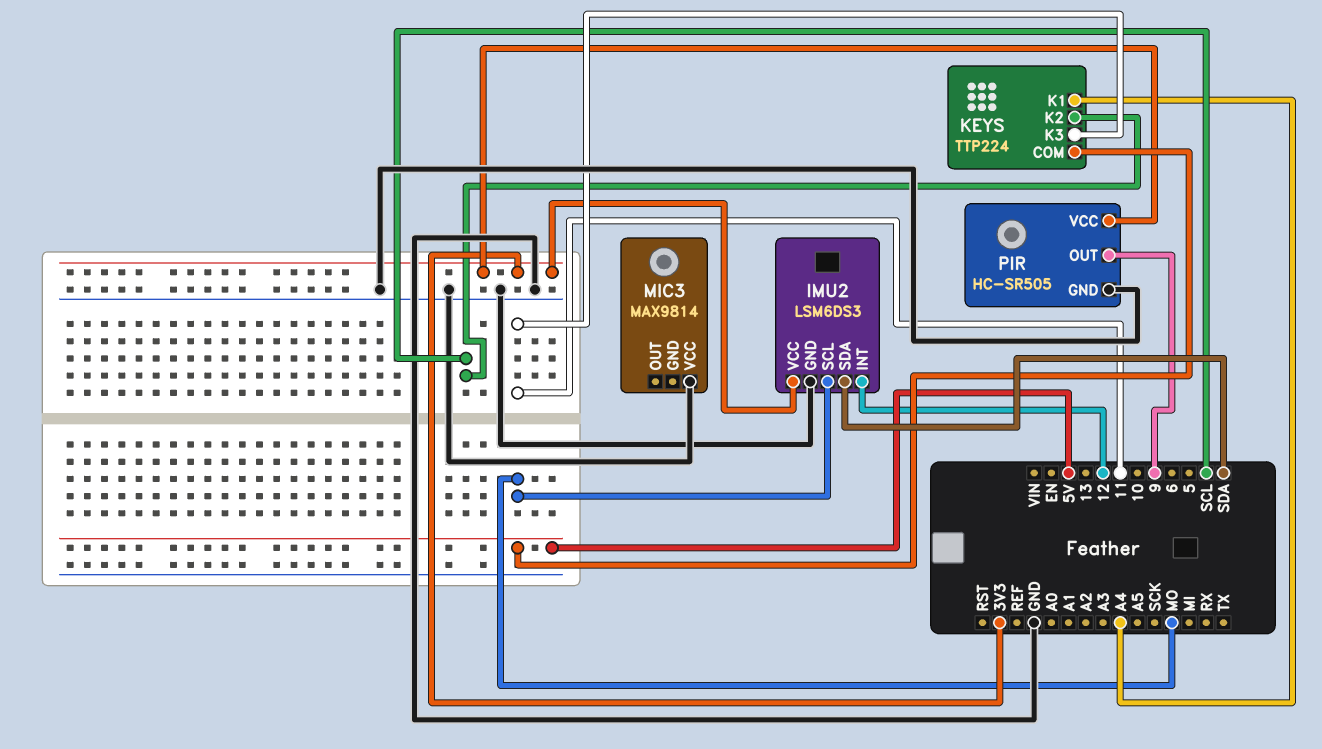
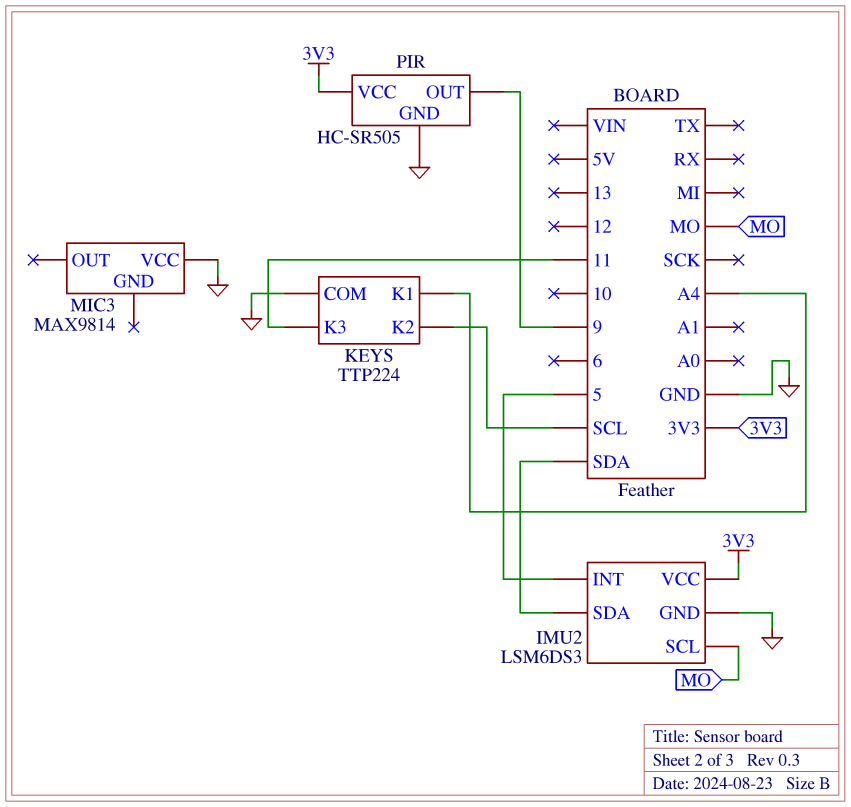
IMU2 pin INT: 12 -> 5
KEYS pin COM: 5V -> GND

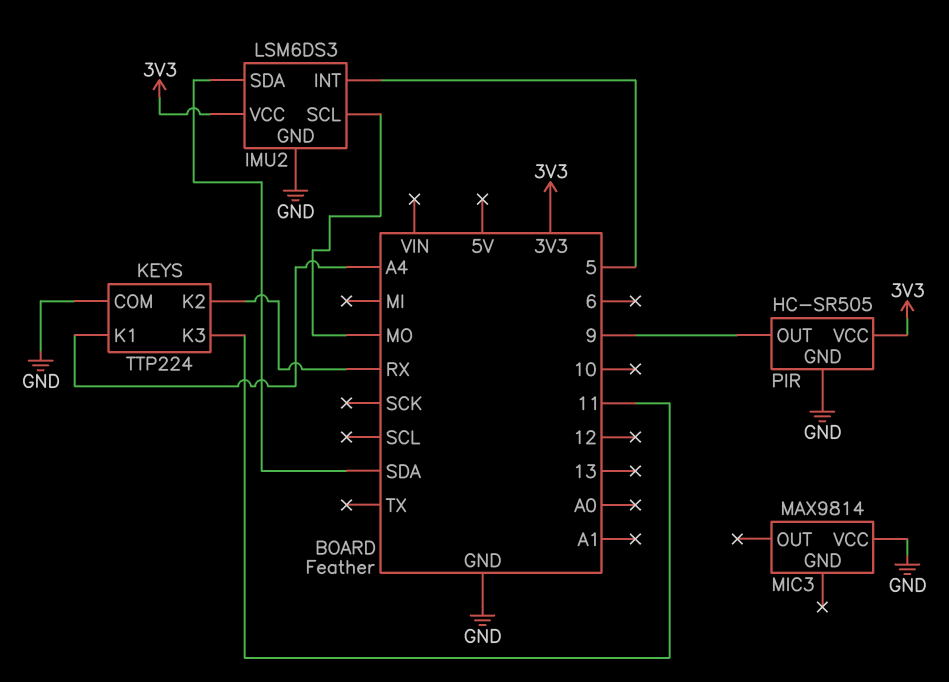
KEYS pin K2: SCL -> RX

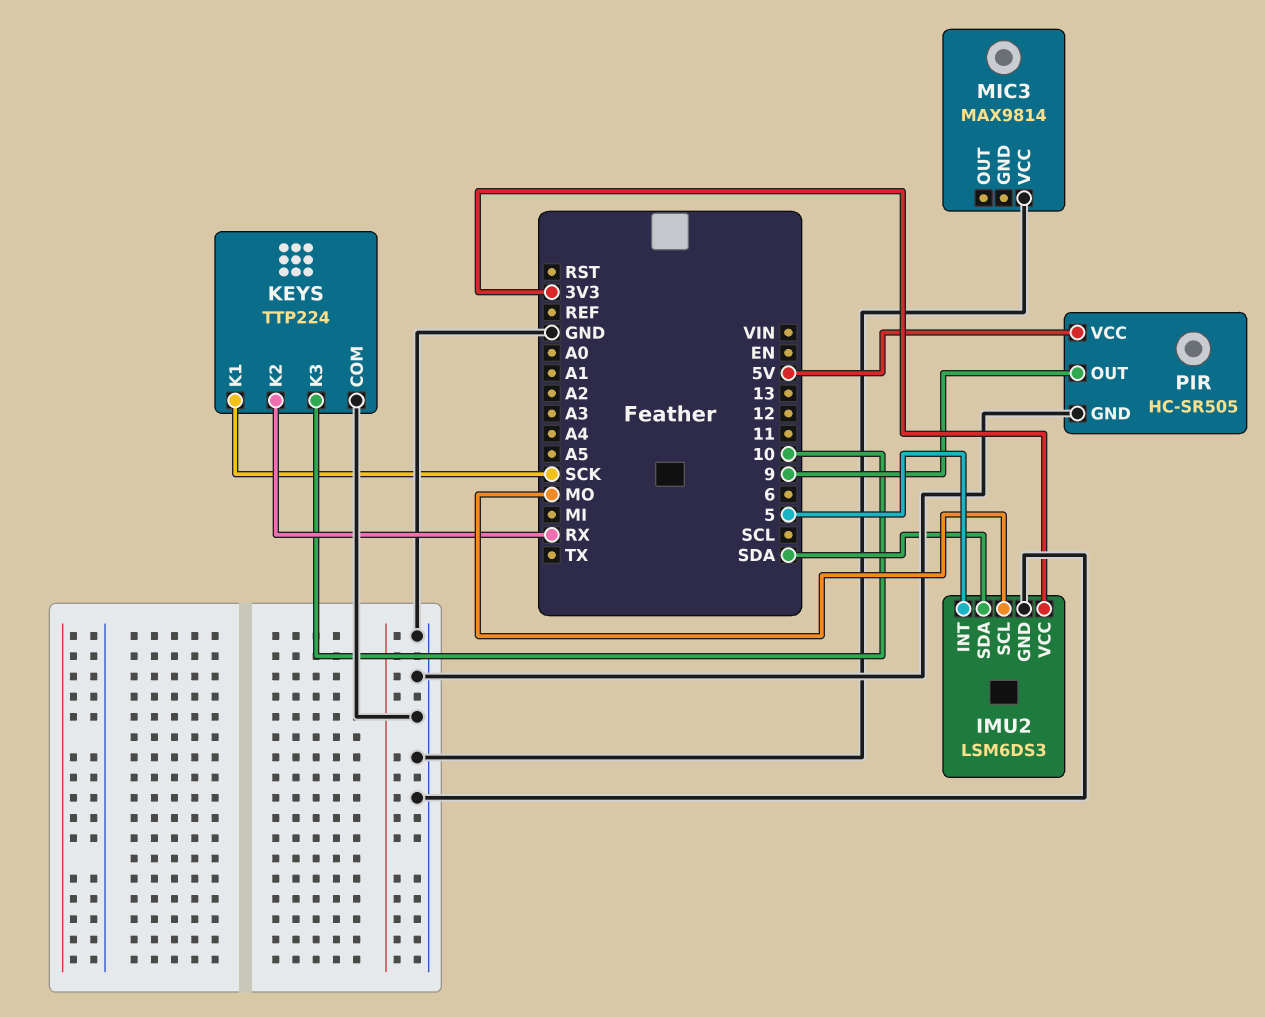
KEYS pin K1: A4 -> SCK
KEYS pin K3: 11 -> 10
PIR pin VCC: 3V3 -> 5V

